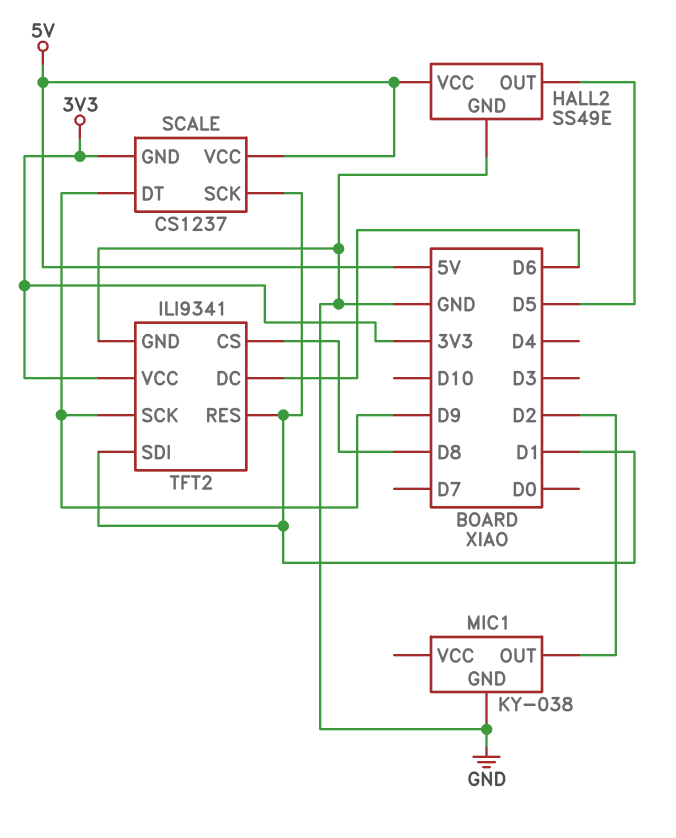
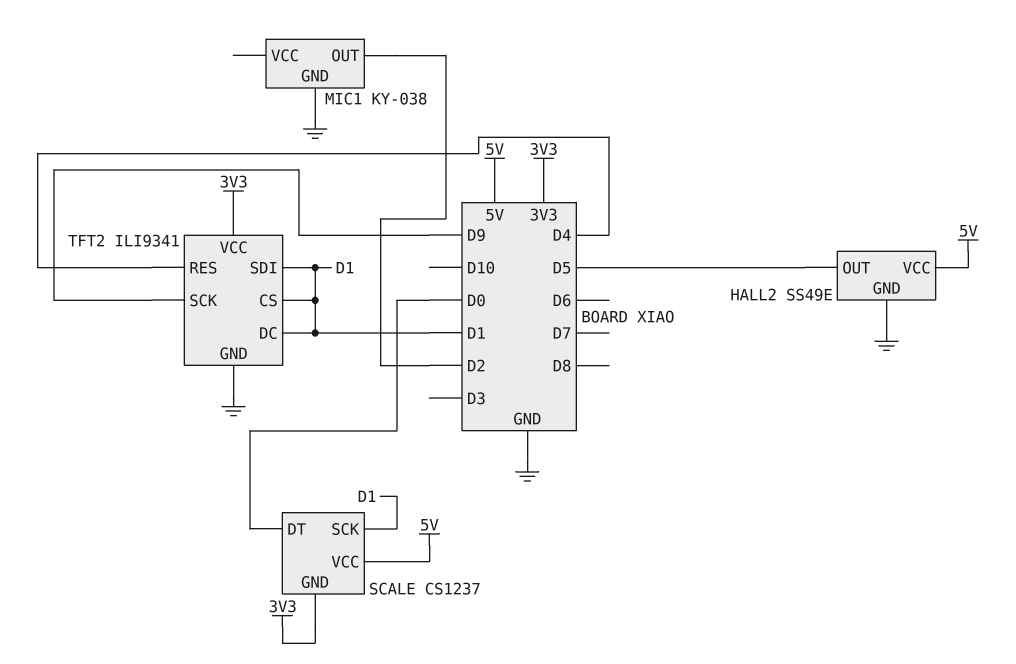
SCALE pin DT: D9 -> D0
TFT2 pin CS: D8 -> D1
TFT2 pin DC: D6 -> D1
TFT2 pin RES: D1 -> D4

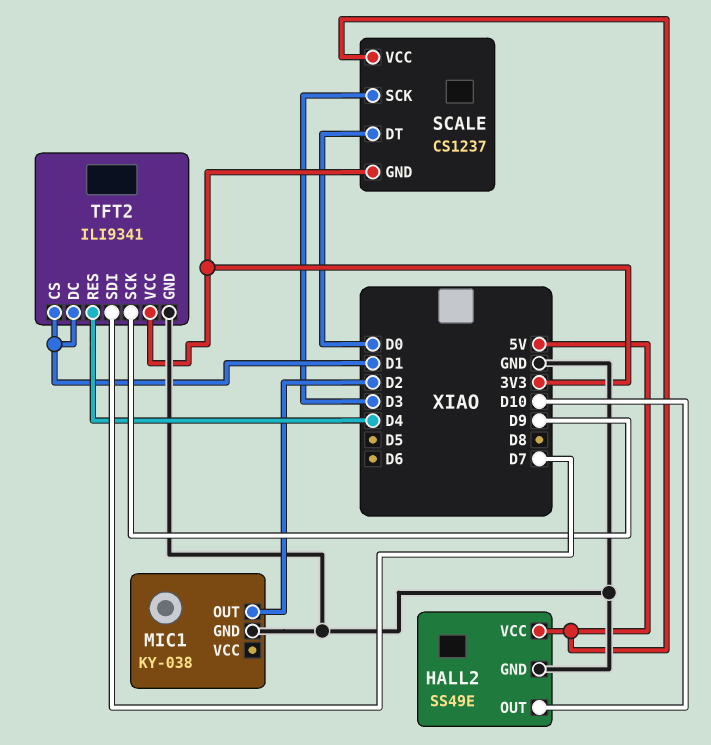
HALL2 pin OUT: D5 -> D10
SCALE pin SCK: D1 -> D3
TFT2 pin SDI: D1 -> D7

